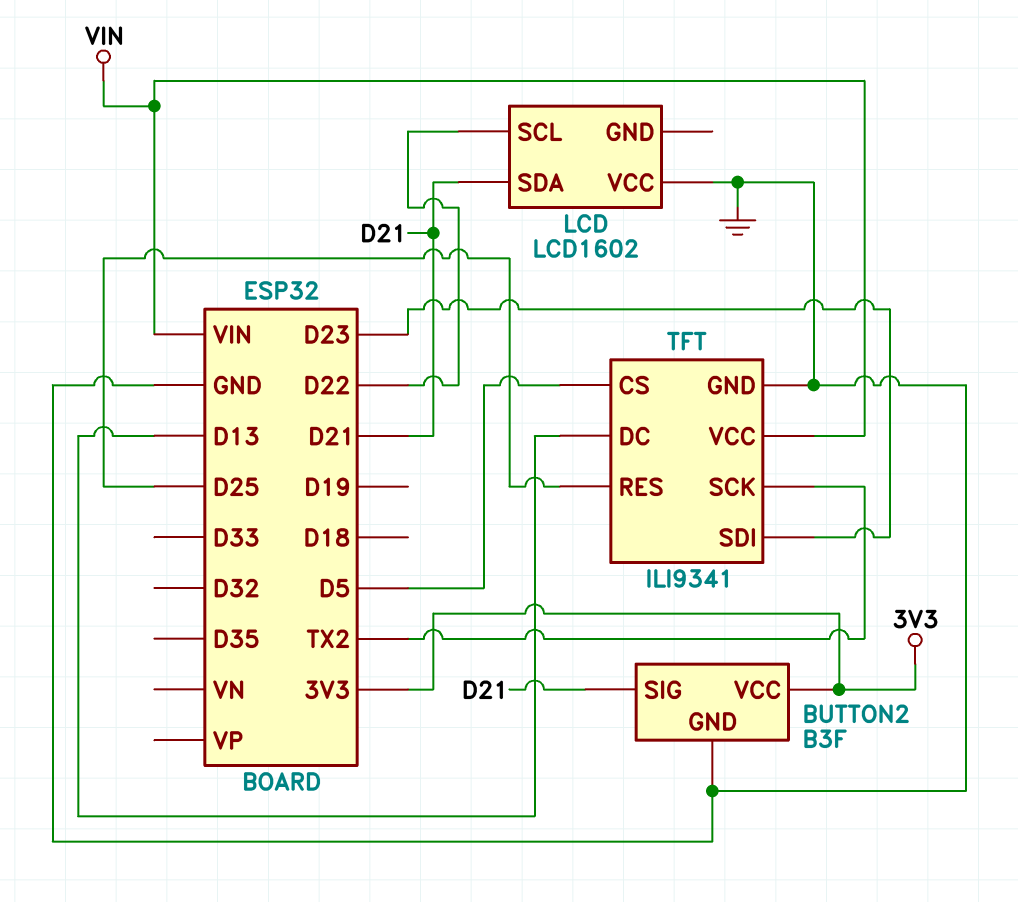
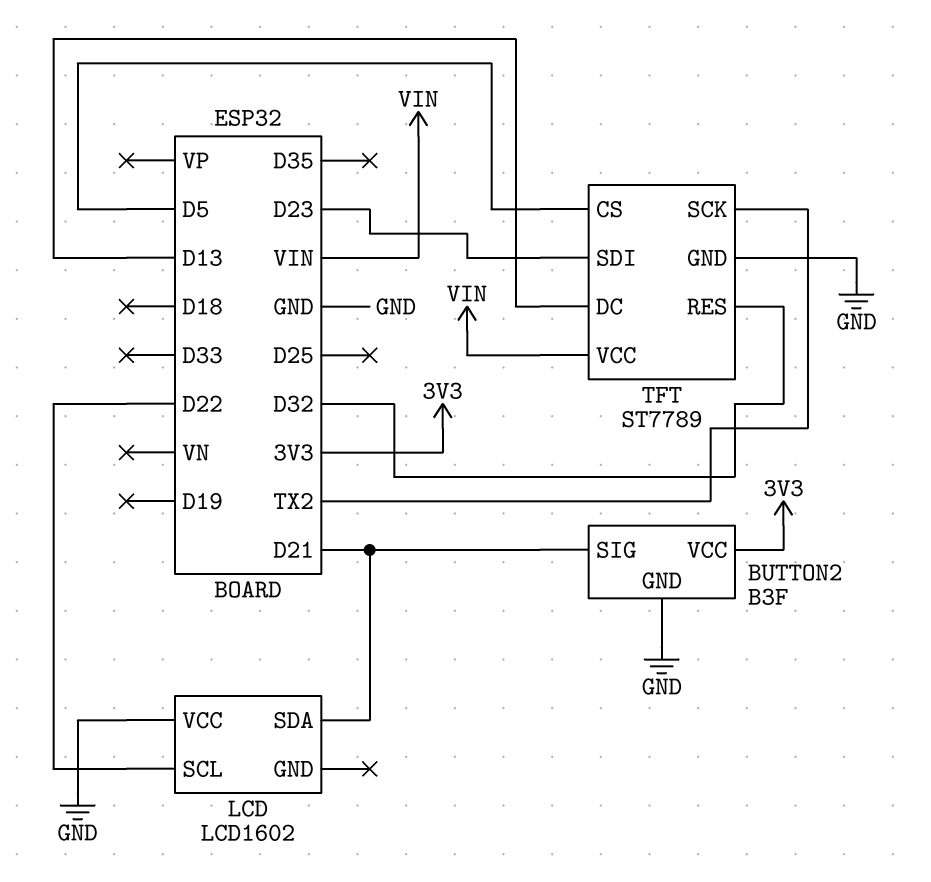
TFT: ILI9341 -> ST7789
TFT pin RES: D25 -> D32

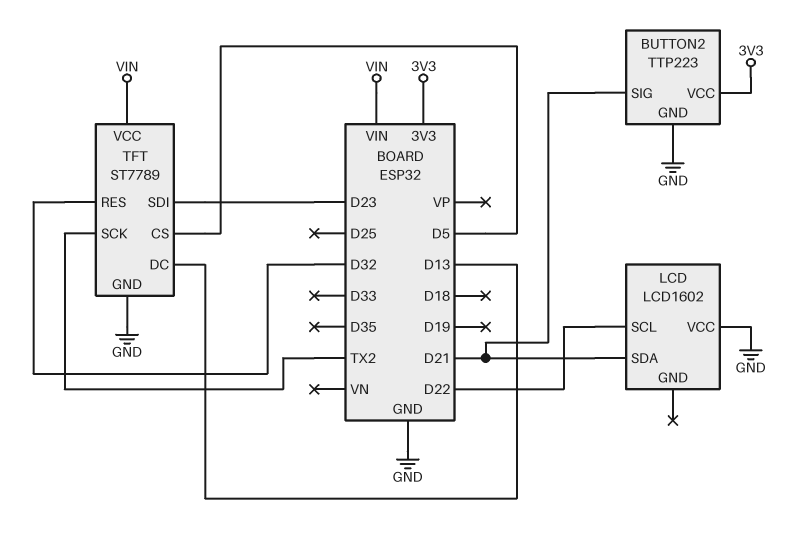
BUTTON2: B3F -> TTP223

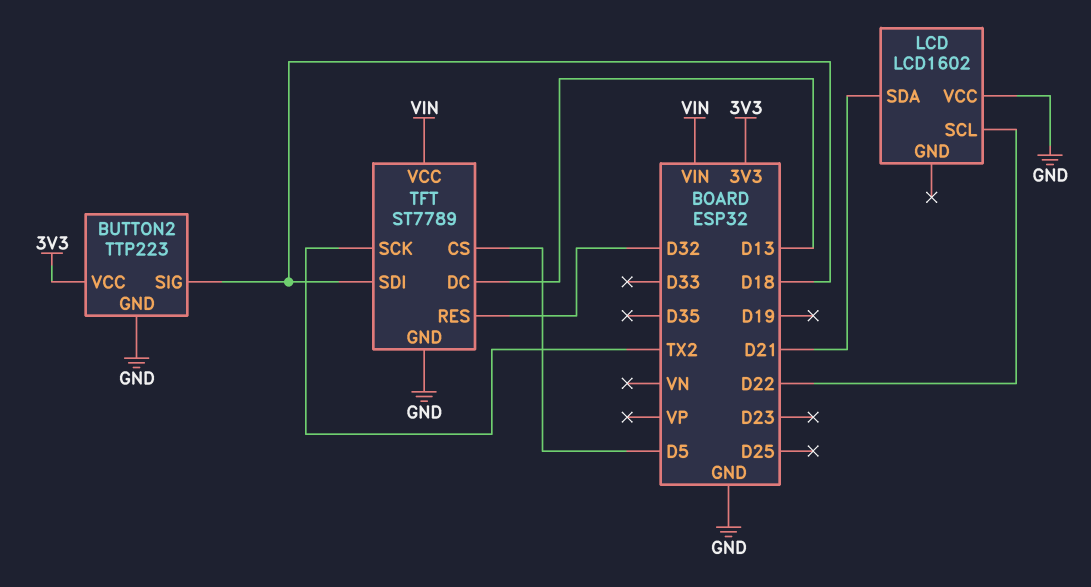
BUTTON2 pin SIG: D21 -> D18
TFT pin SDI: D23 -> D18

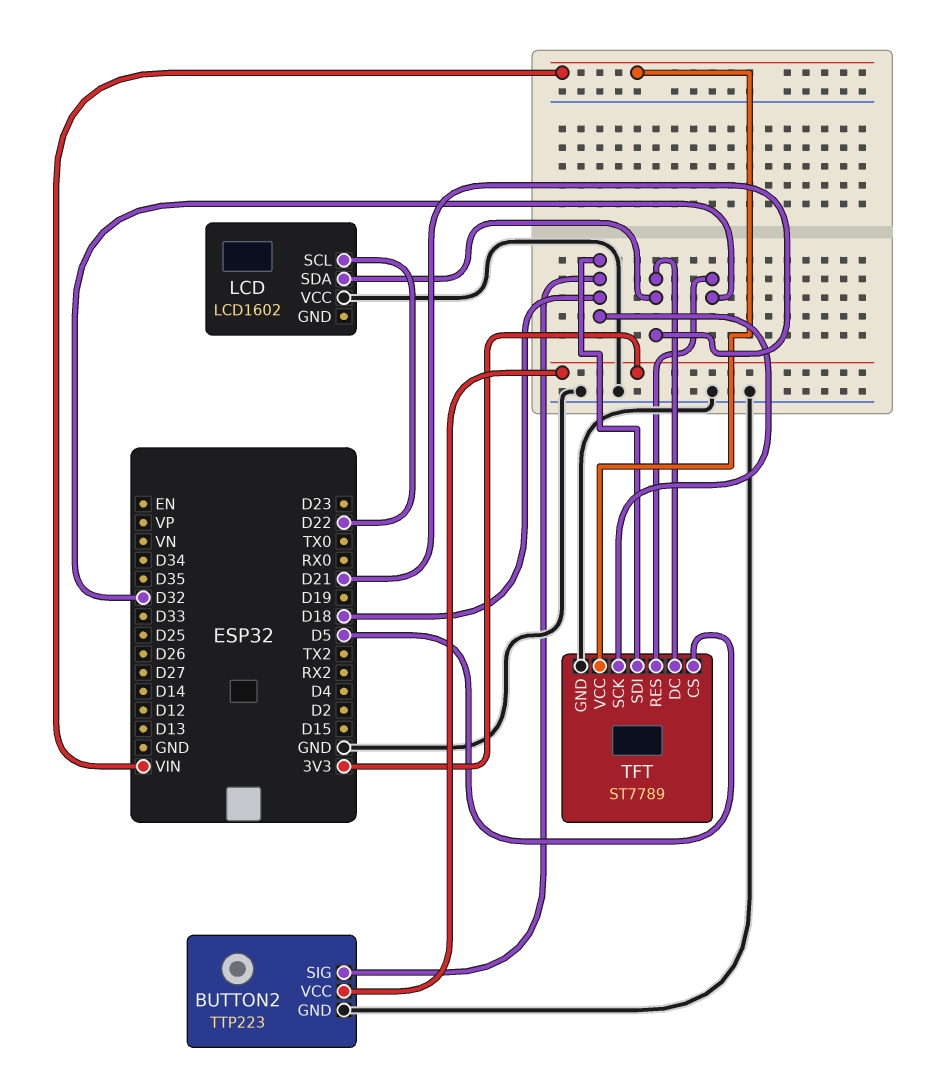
TFT pin DC: D13 -> D21
TFT pin SCK: TX2 -> D18

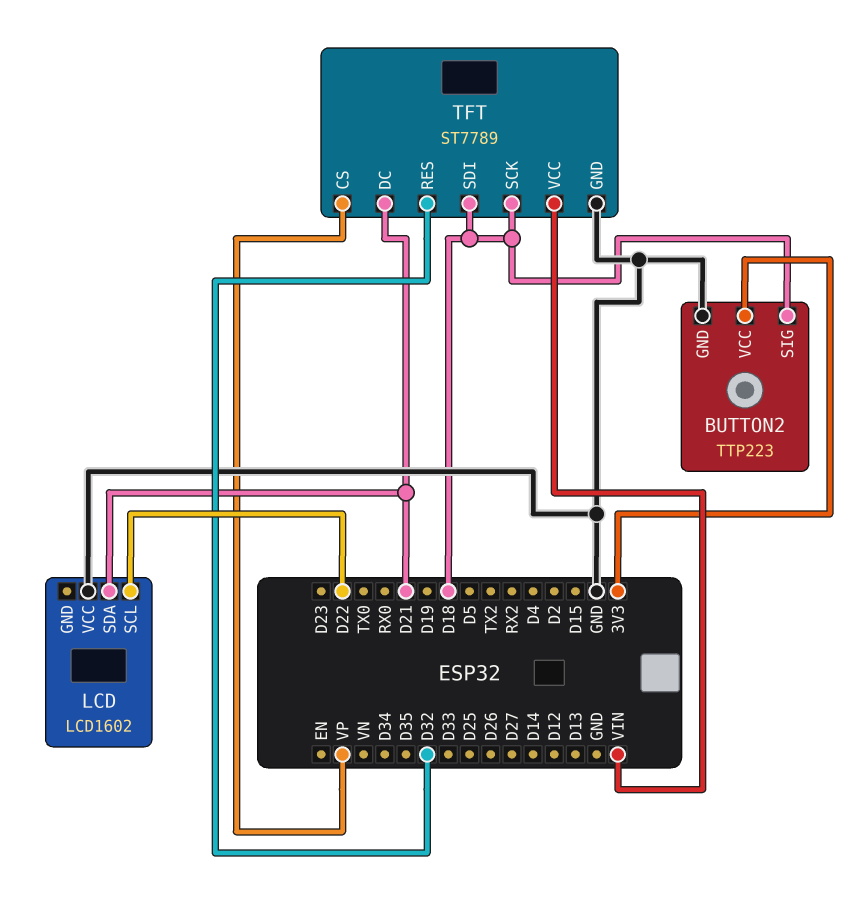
TFT pin CS: D5 -> VP

